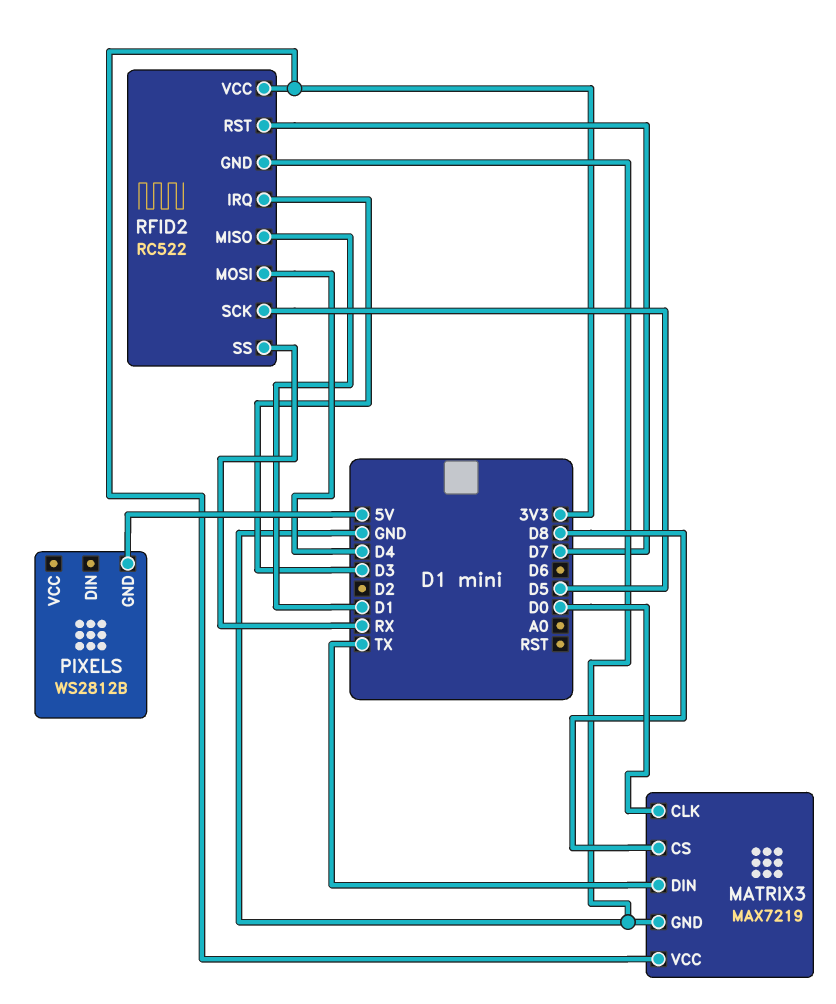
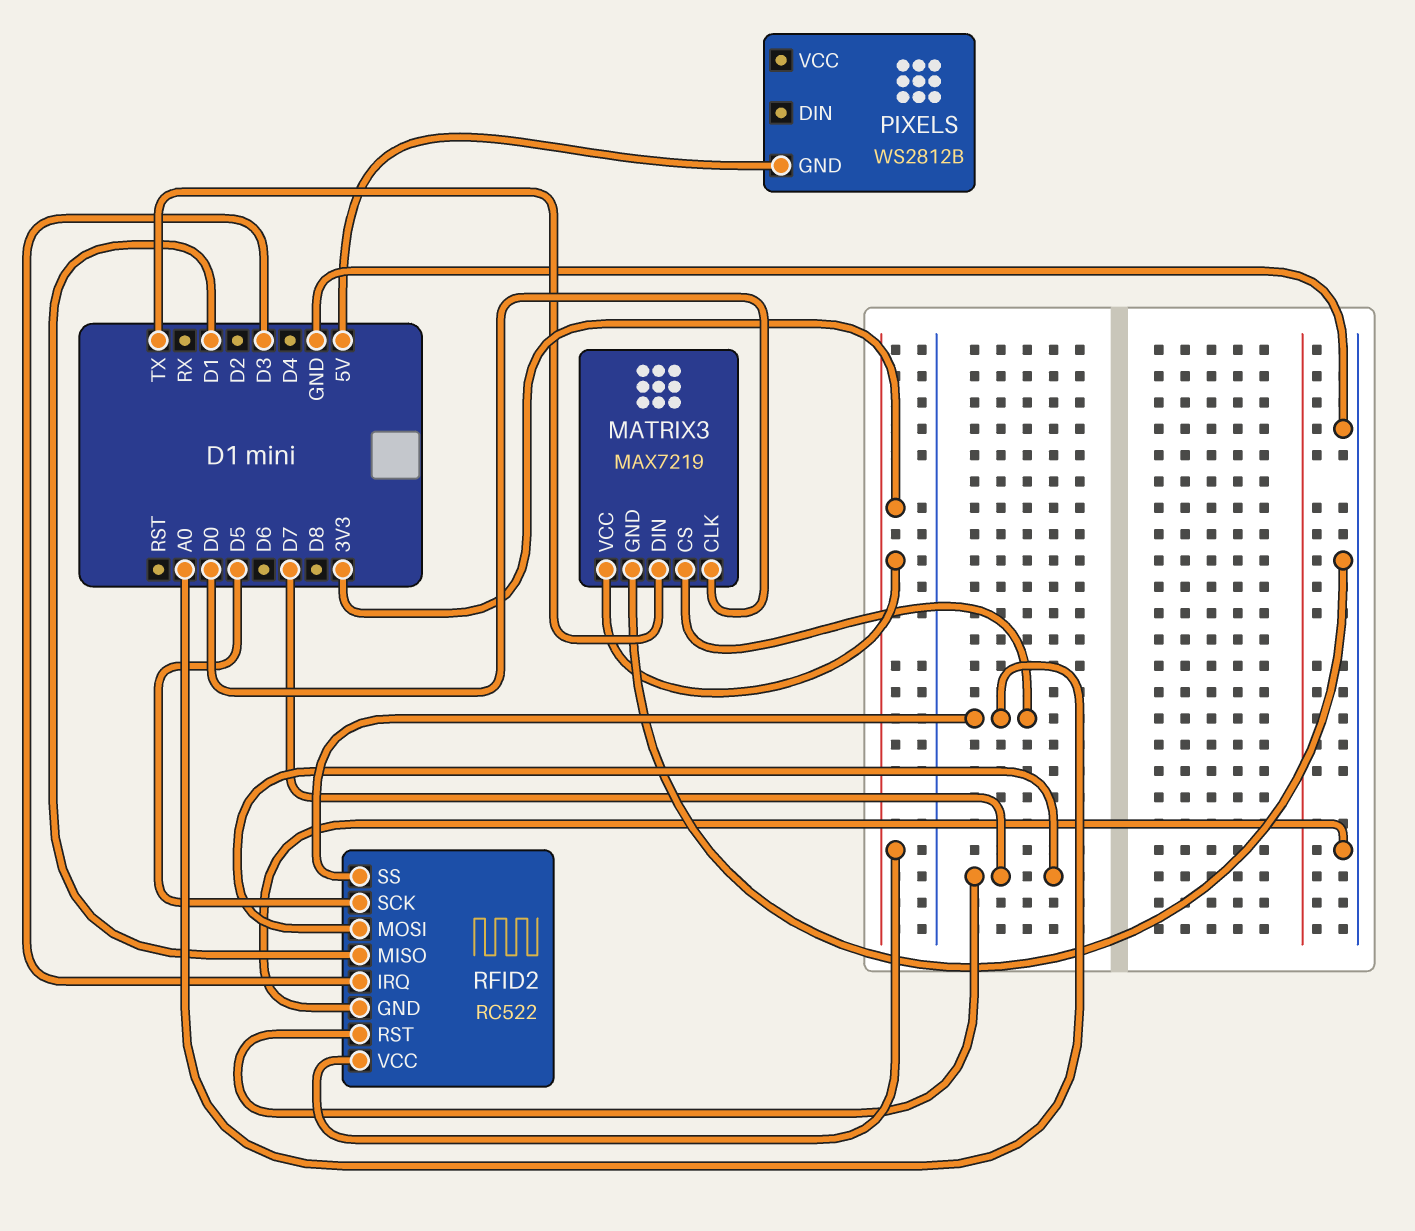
MATRIX3 pin CS: D8 -> A0
RFID2 pin MOSI: D4 -> D7
RFID2 pin SS: RX -> A0

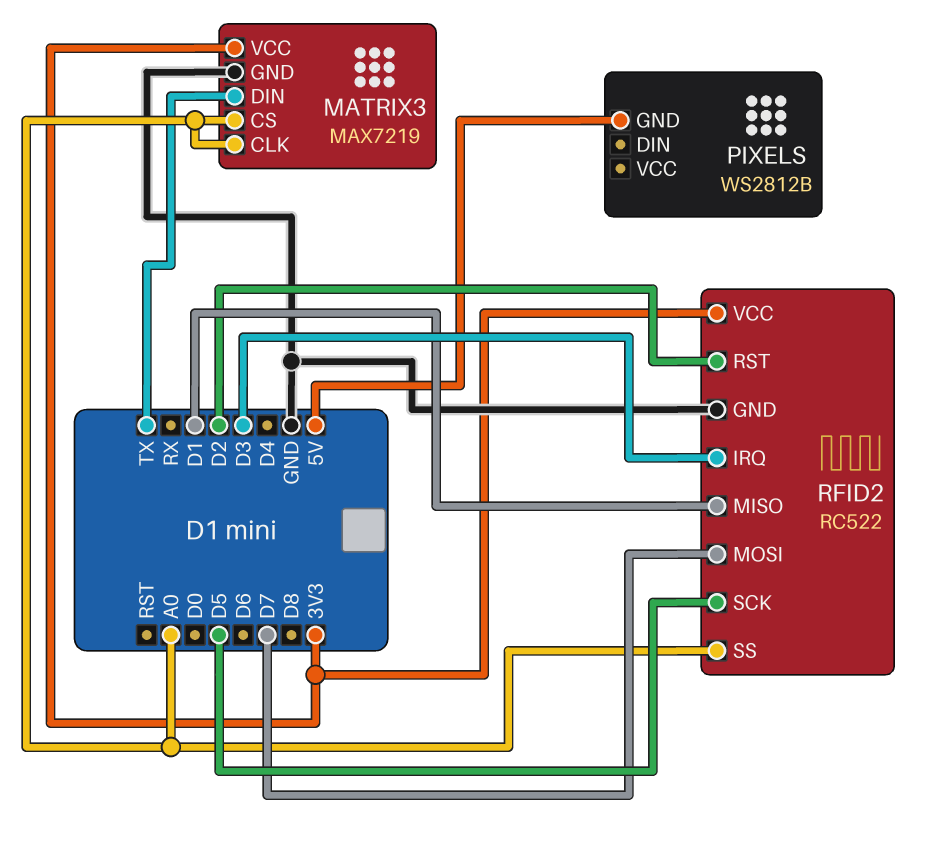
MATRIX3 pin CLK: D0 -> A0
RFID2 pin RST: D7 -> D2

